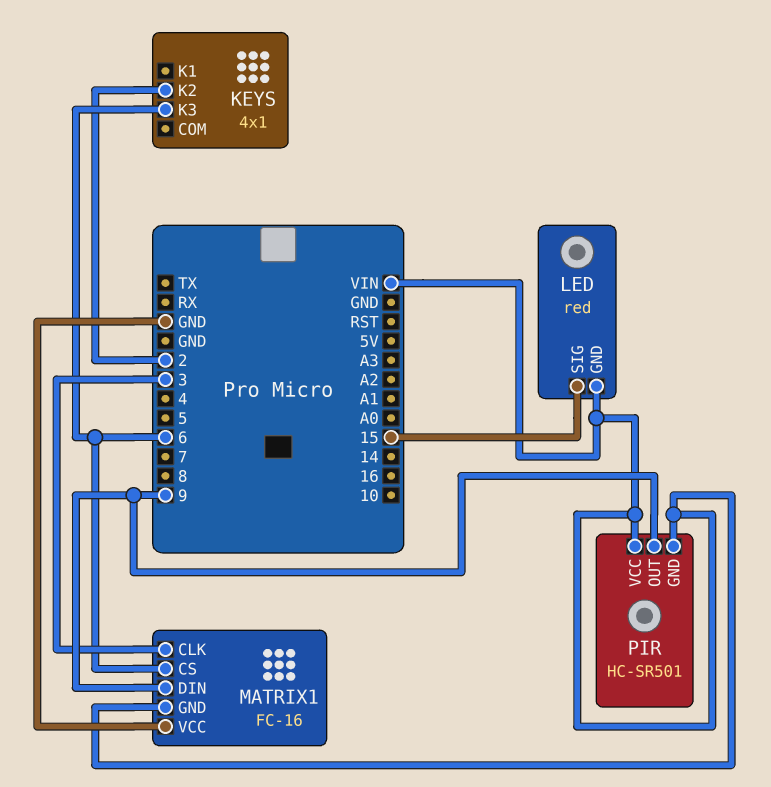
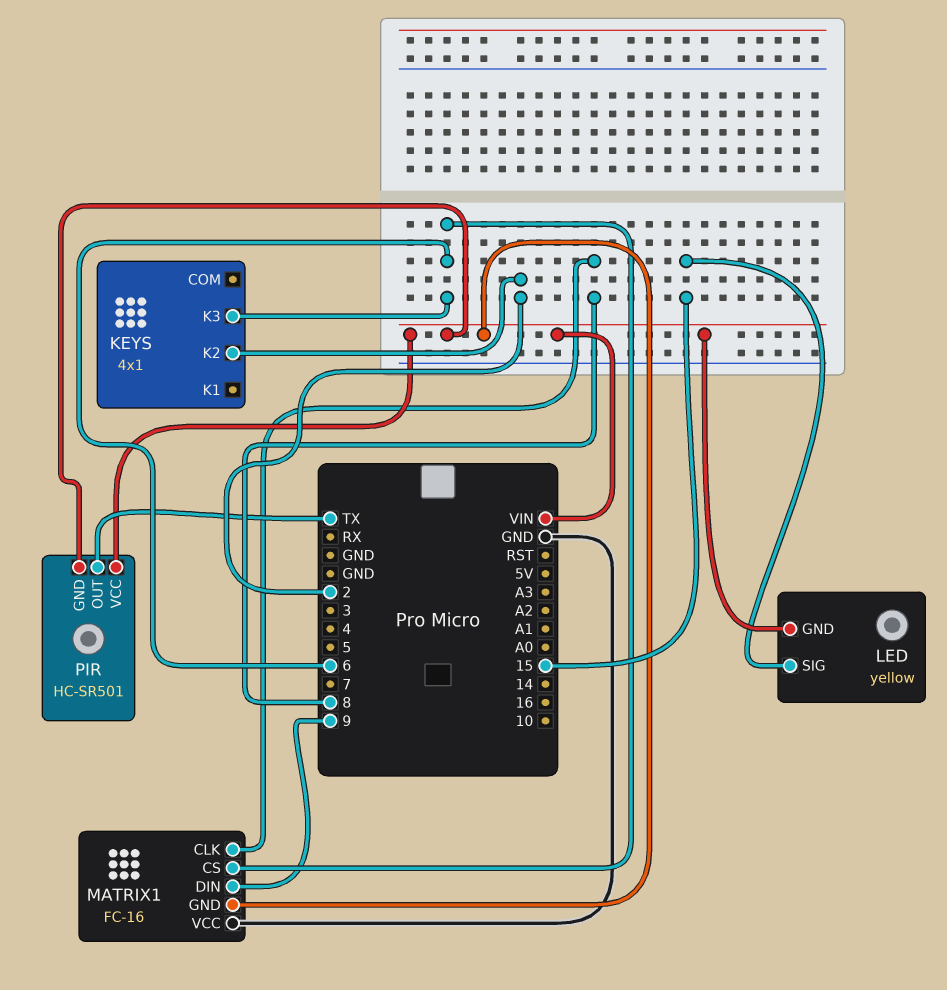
LED: red -> yellow
MATRIX1 pin CLK: 3 -> 8
PIR pin OUT: 9 -> TX

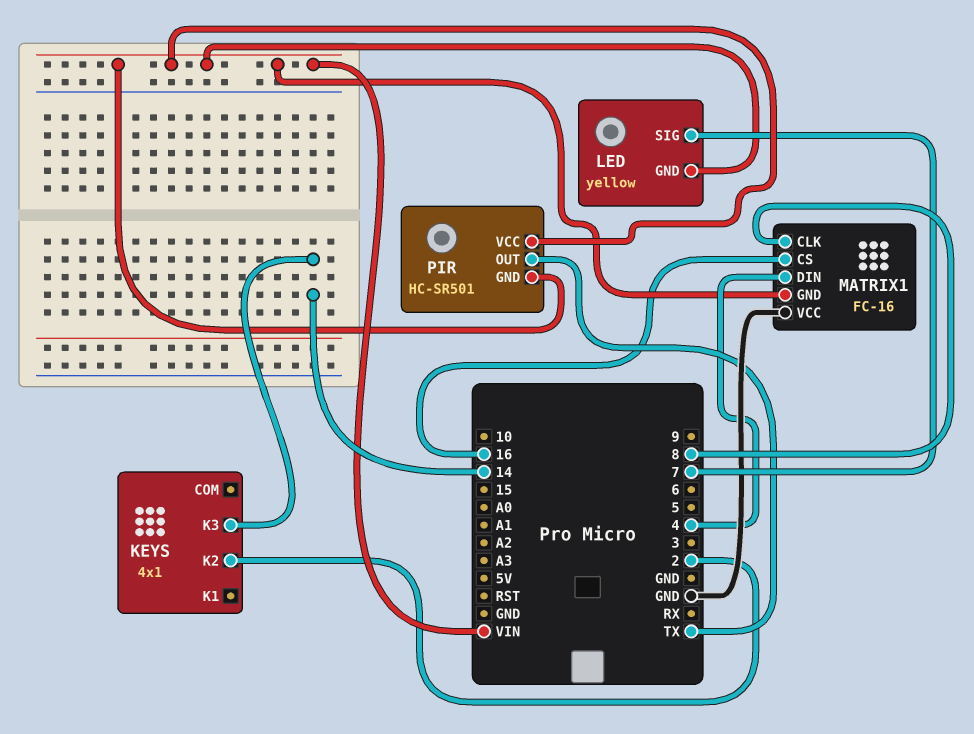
KEYS pin K3: 6 -> 14
LED pin SIG: 15 -> 7
MATRIX1 pin CS: 6 -> 16
MATRIX1 pin DIN: 9 -> 4

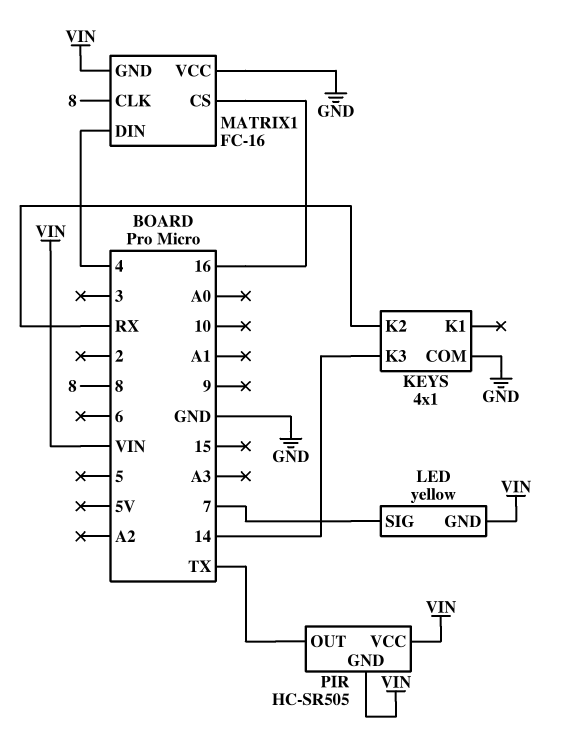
KEYS pin COM: none -> GND
KEYS pin K2: 2 -> RX
PIR: HC-SR501 -> HC-SR505

